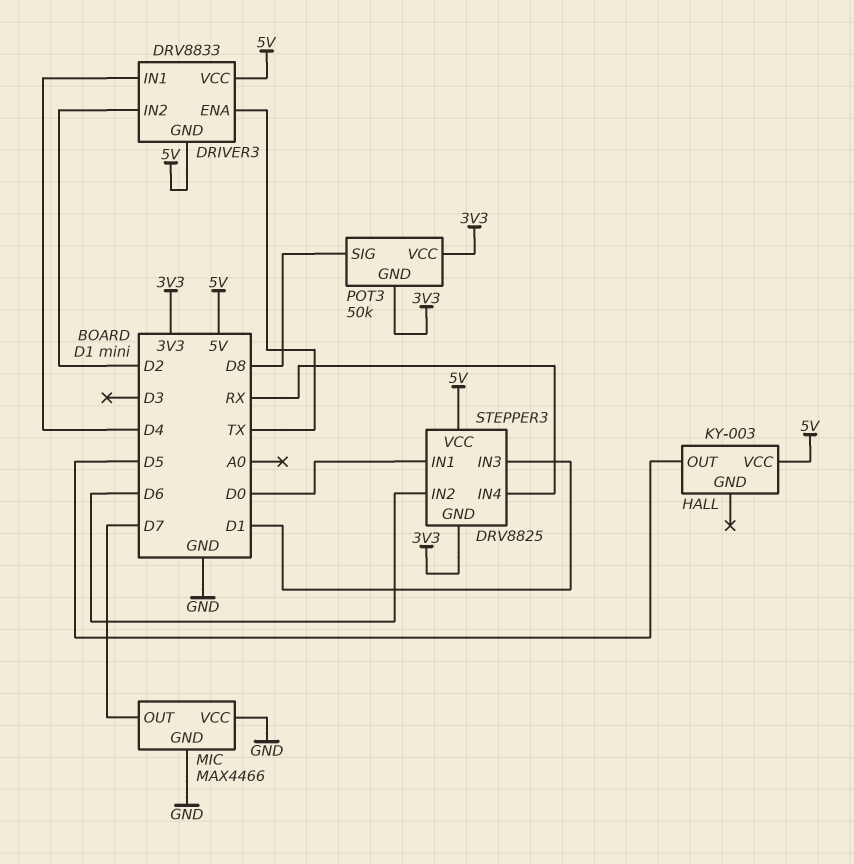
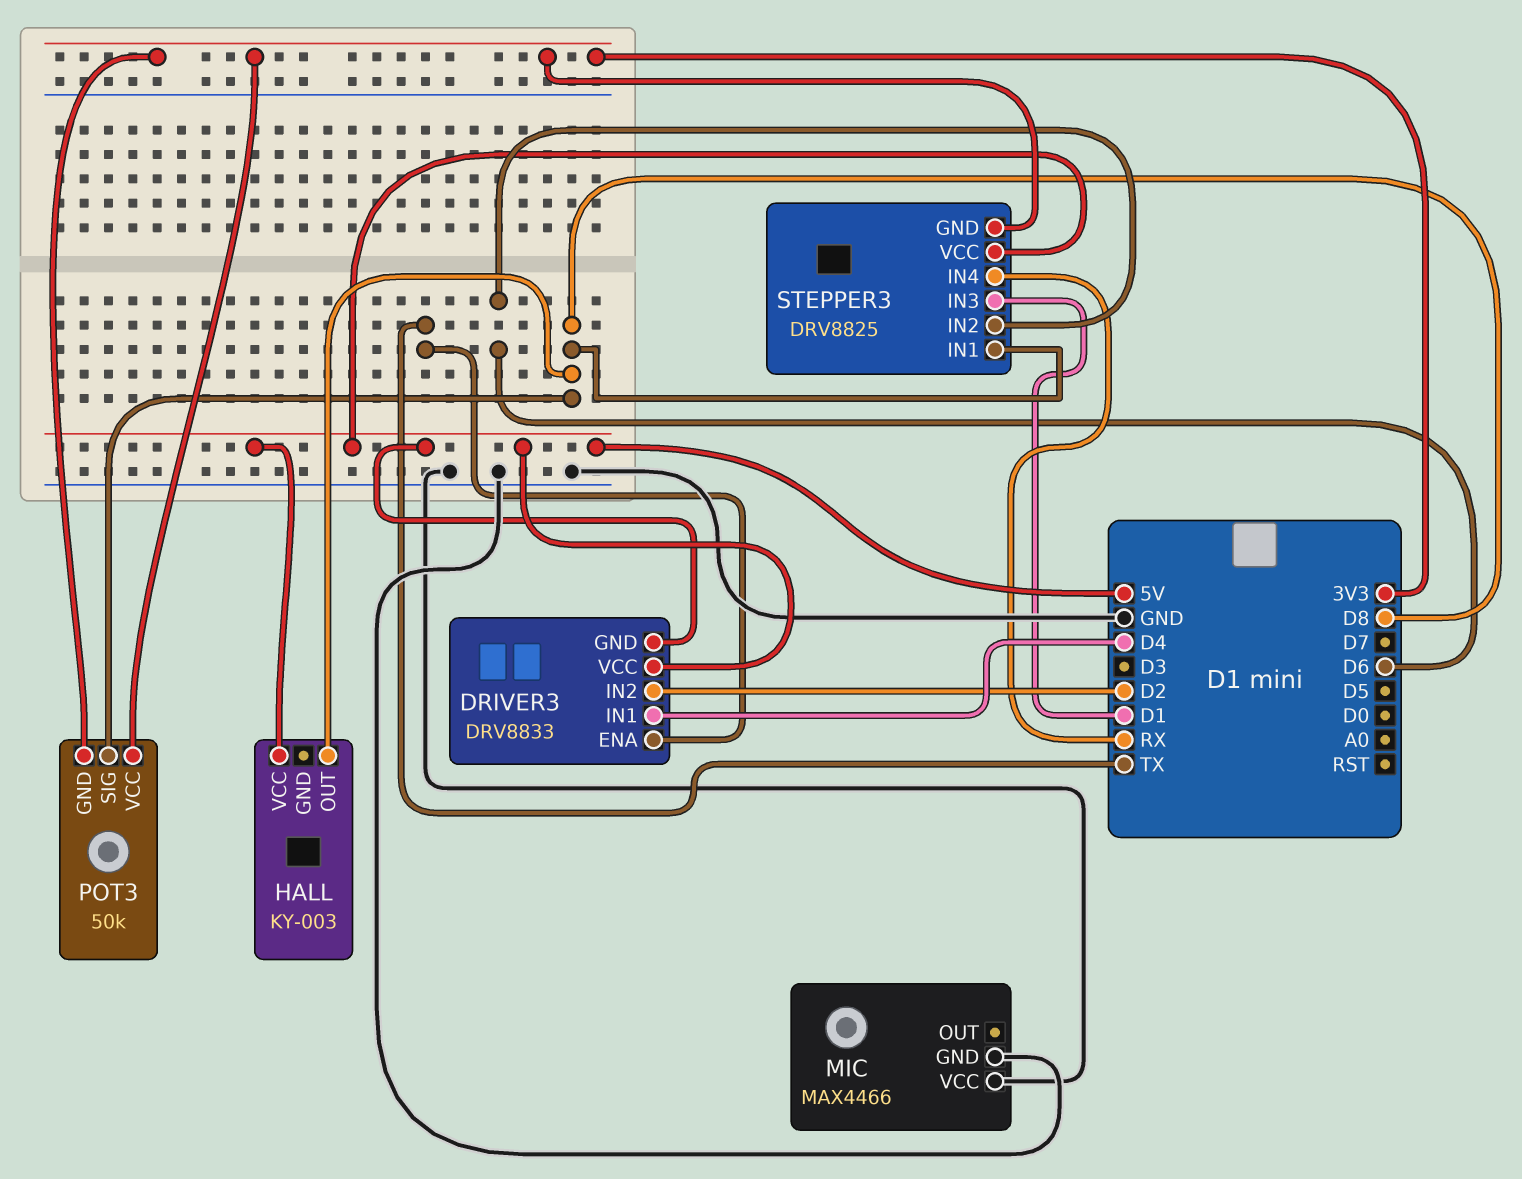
HALL pin OUT: D5 -> D8
MIC pin OUT: D7 -> none
STEPPER3 pin IN1: D0 -> D8

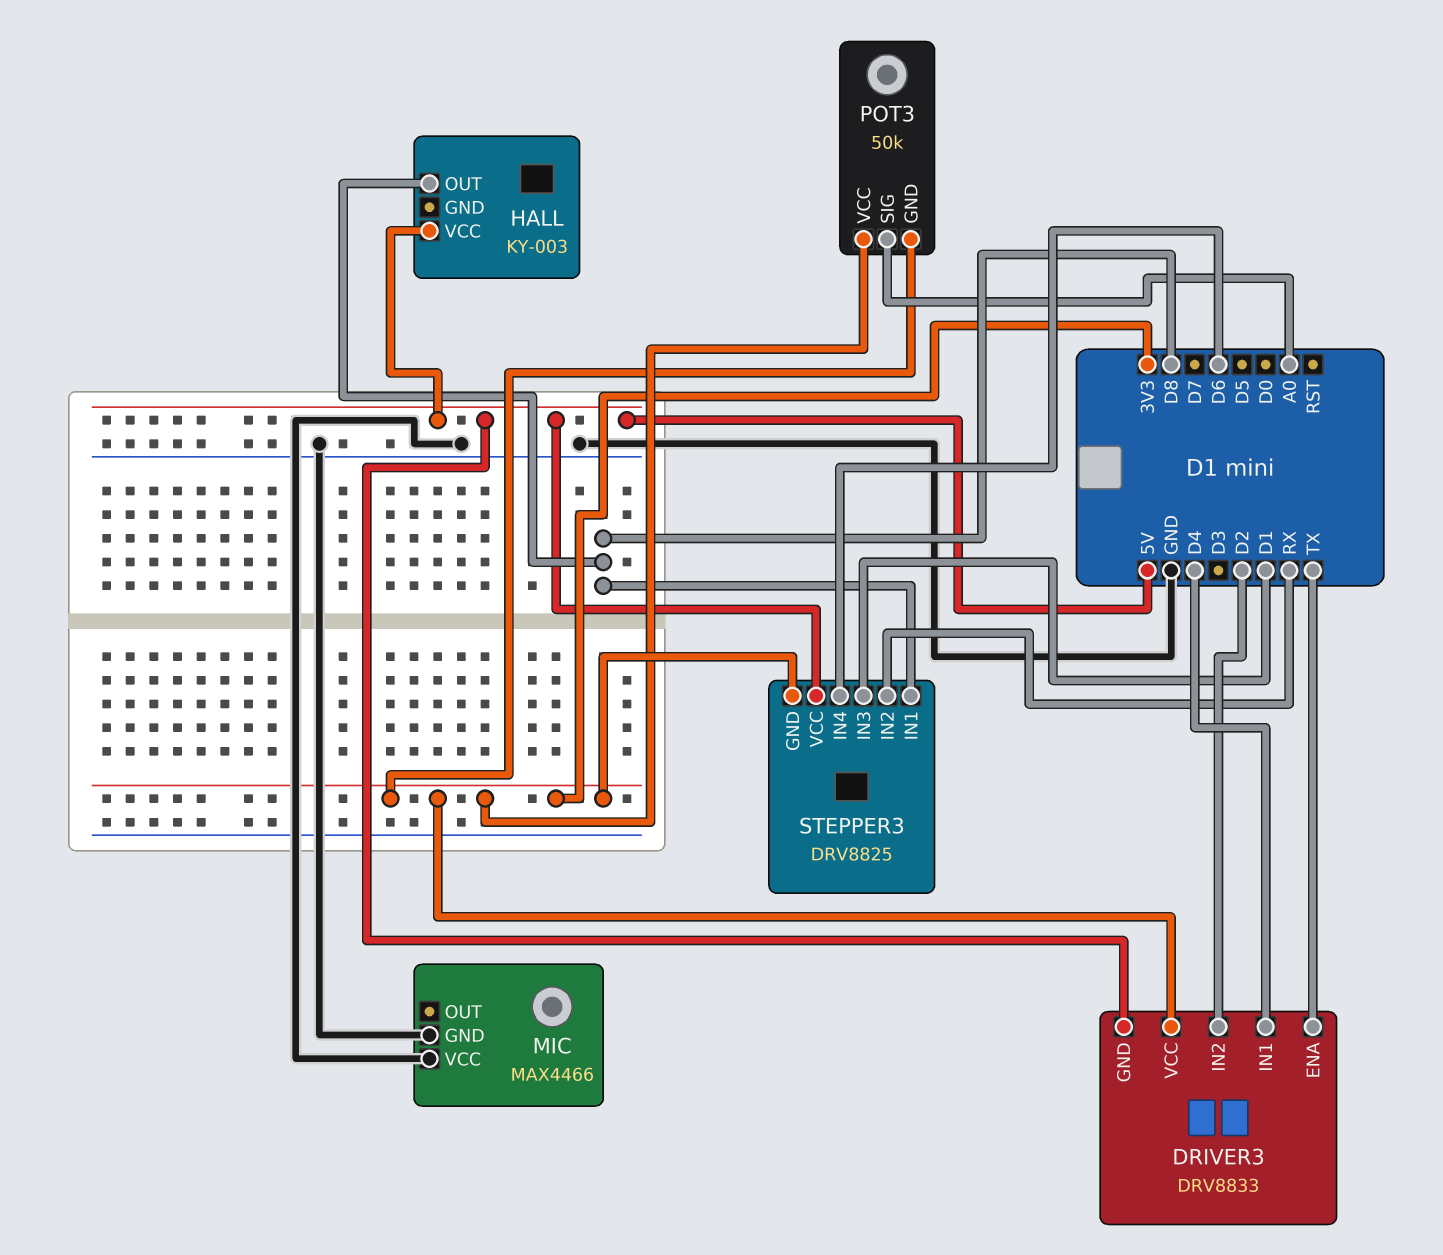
DRIVER3 pin VCC: 5V -> 3V3
POT3 pin SIG: D8 -> A0
STEPPER3 pin IN2: D6 -> RX
STEPPER3 pin IN4: RX -> D6

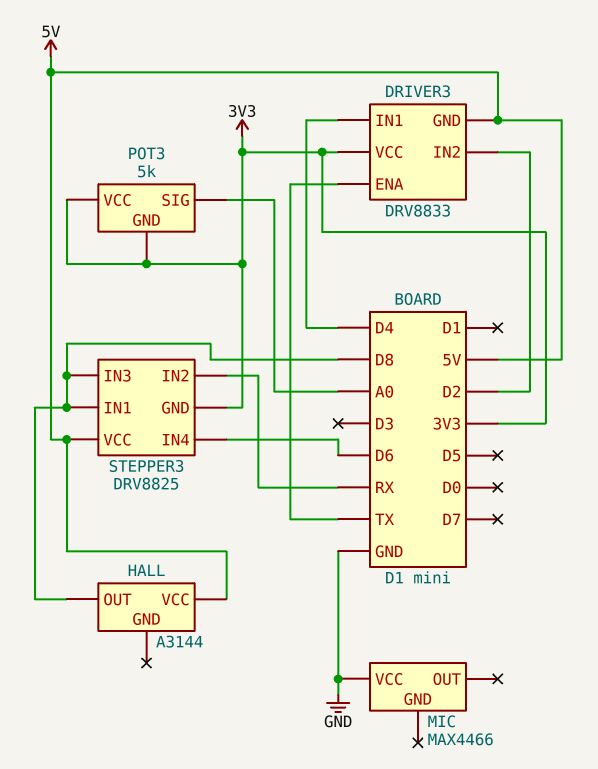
HALL: KY-003 -> A3144
MIC pin GND: GND -> none
POT3: 50k -> 5k
STEPPER3 pin IN3: D1 -> D8

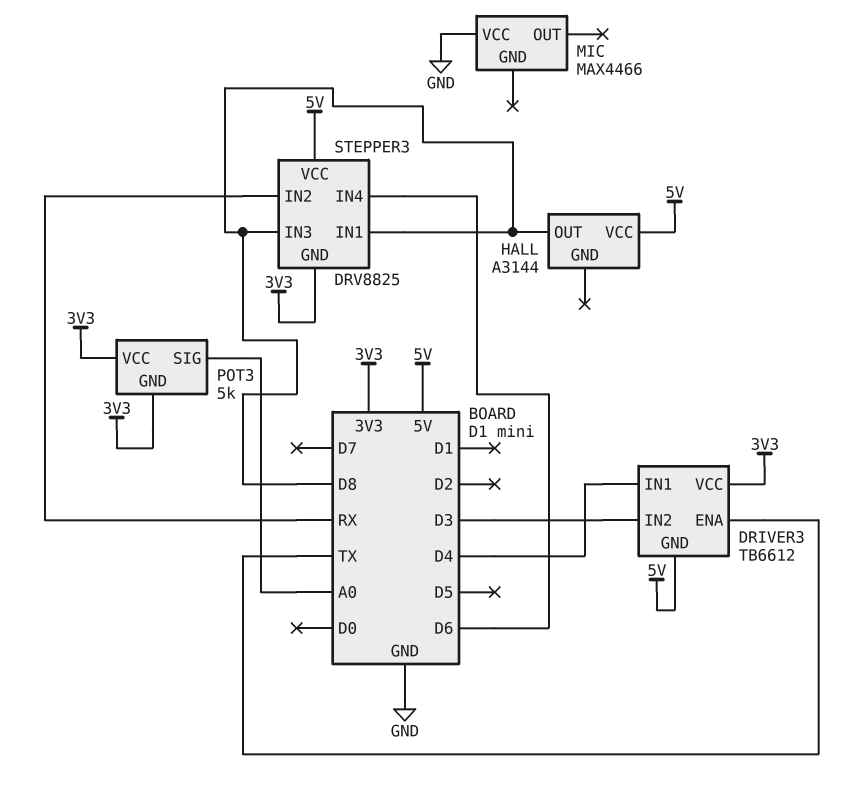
DRIVER3: DRV8833 -> TB6612
DRIVER3 pin IN2: D2 -> D3

